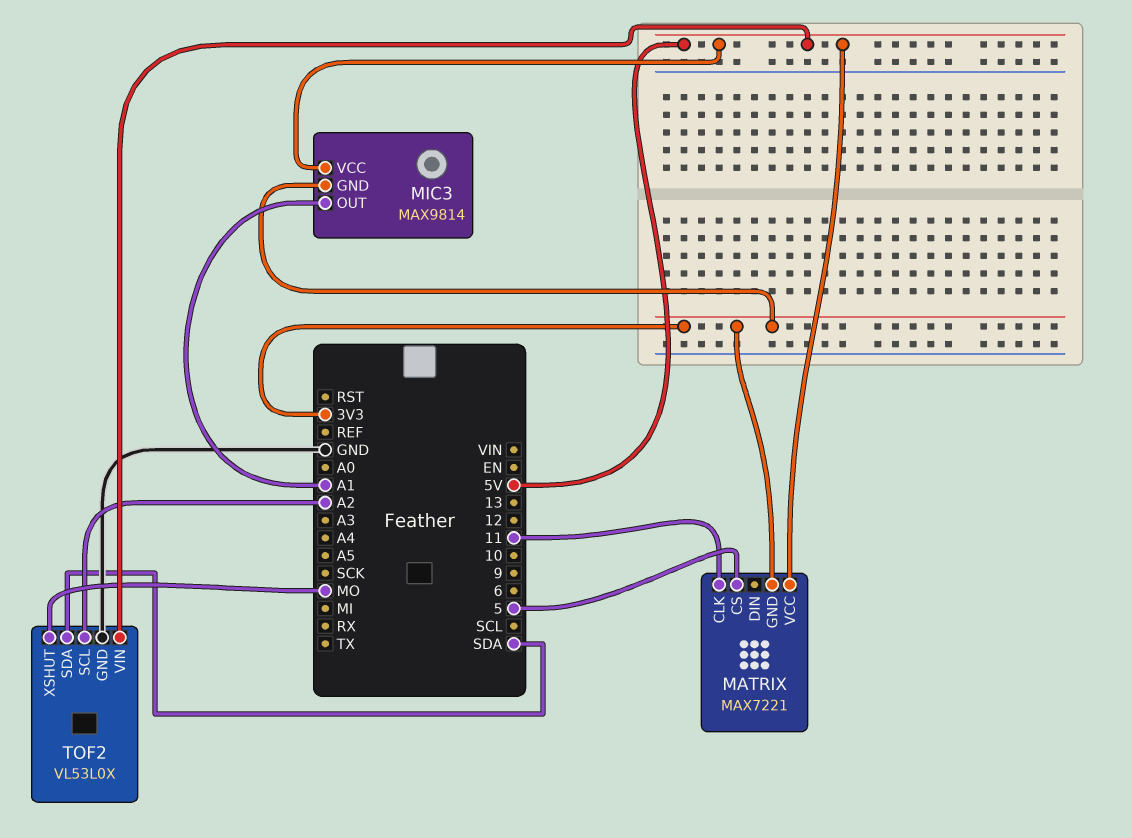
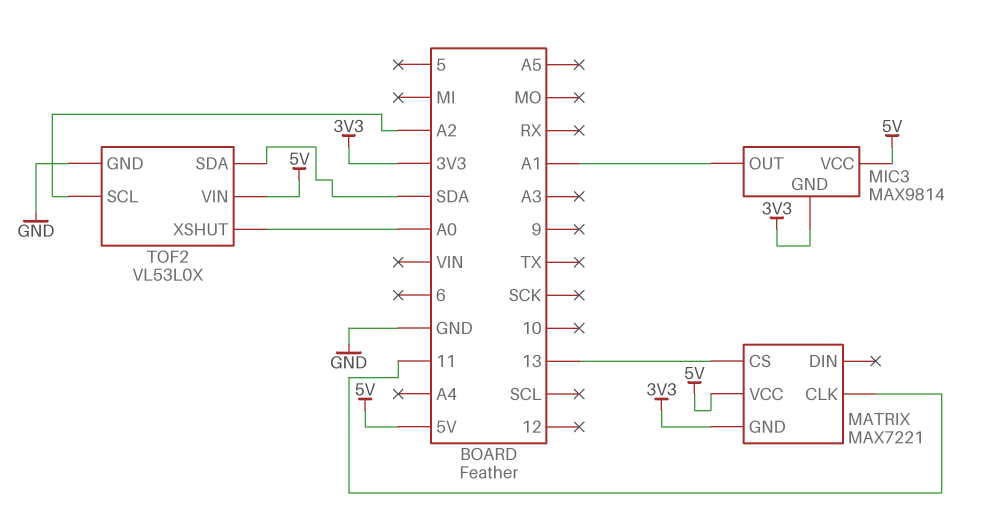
MATRIX pin CS: 5 -> 13
TOF2 pin XSHUT: MO -> A0

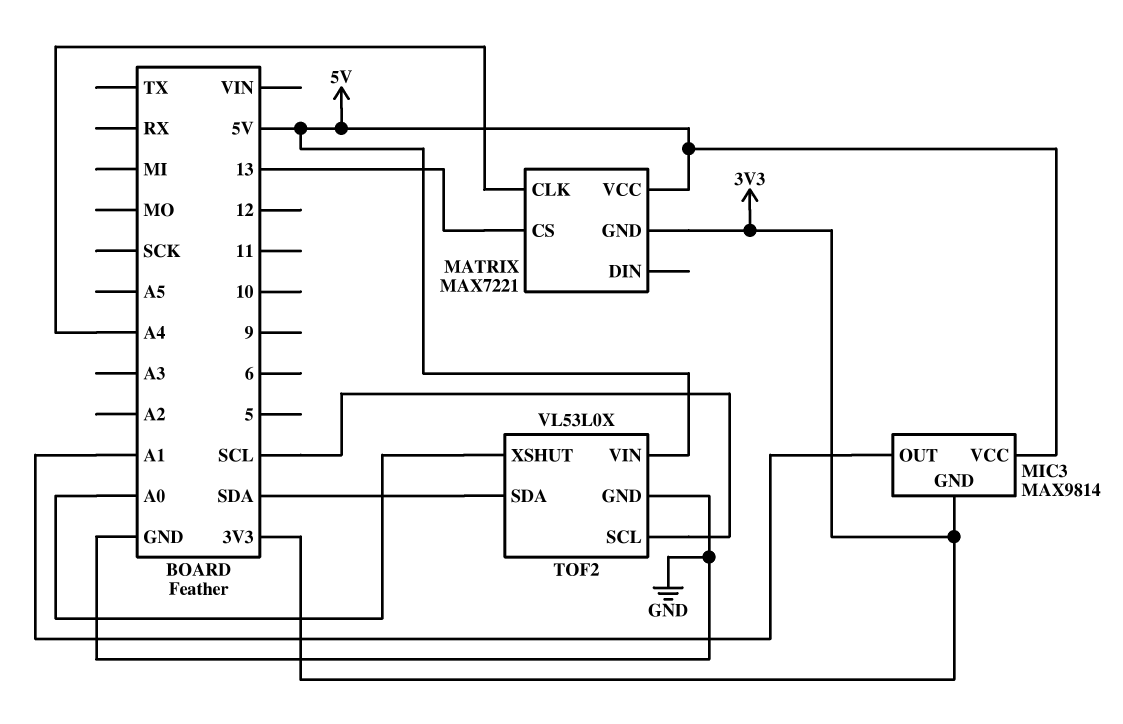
MATRIX pin CLK: 11 -> A4
TOF2 pin SCL: A2 -> SCL

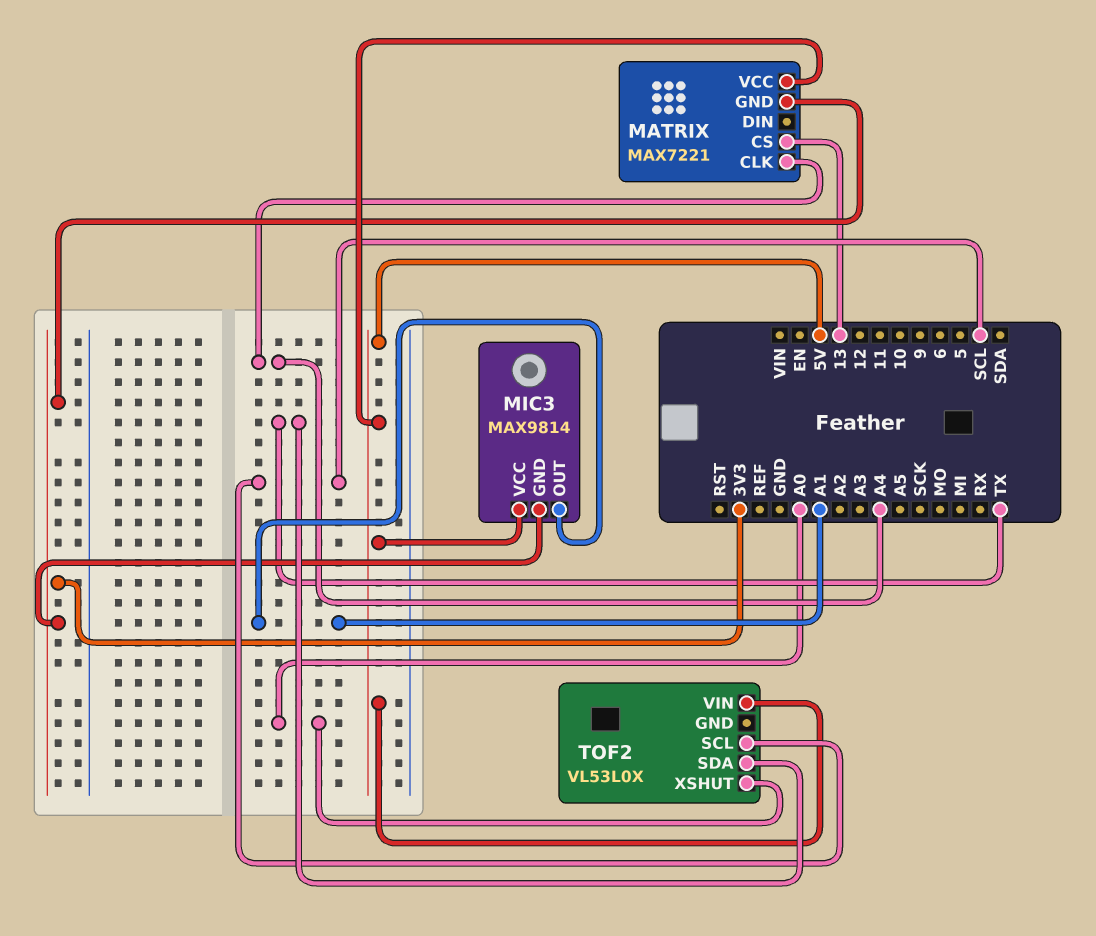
TOF2 pin GND: GND -> none
TOF2 pin SDA: SDA -> TX

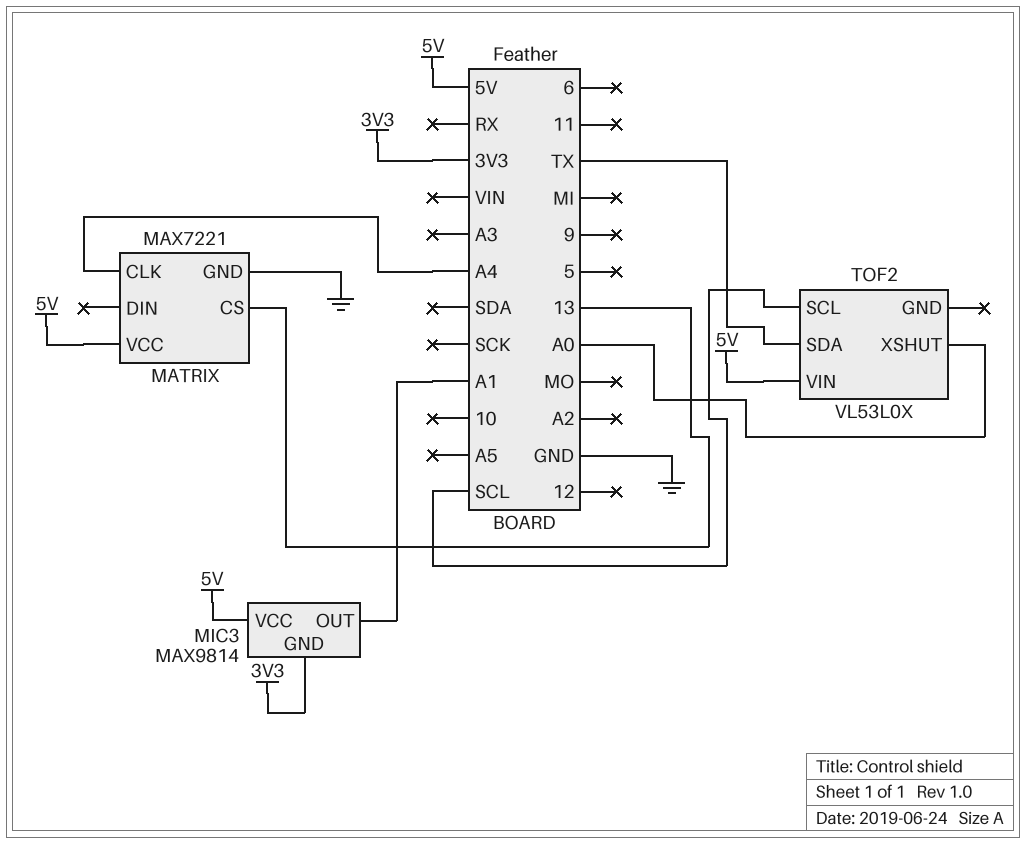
MATRIX pin GND: 3V3 -> GND

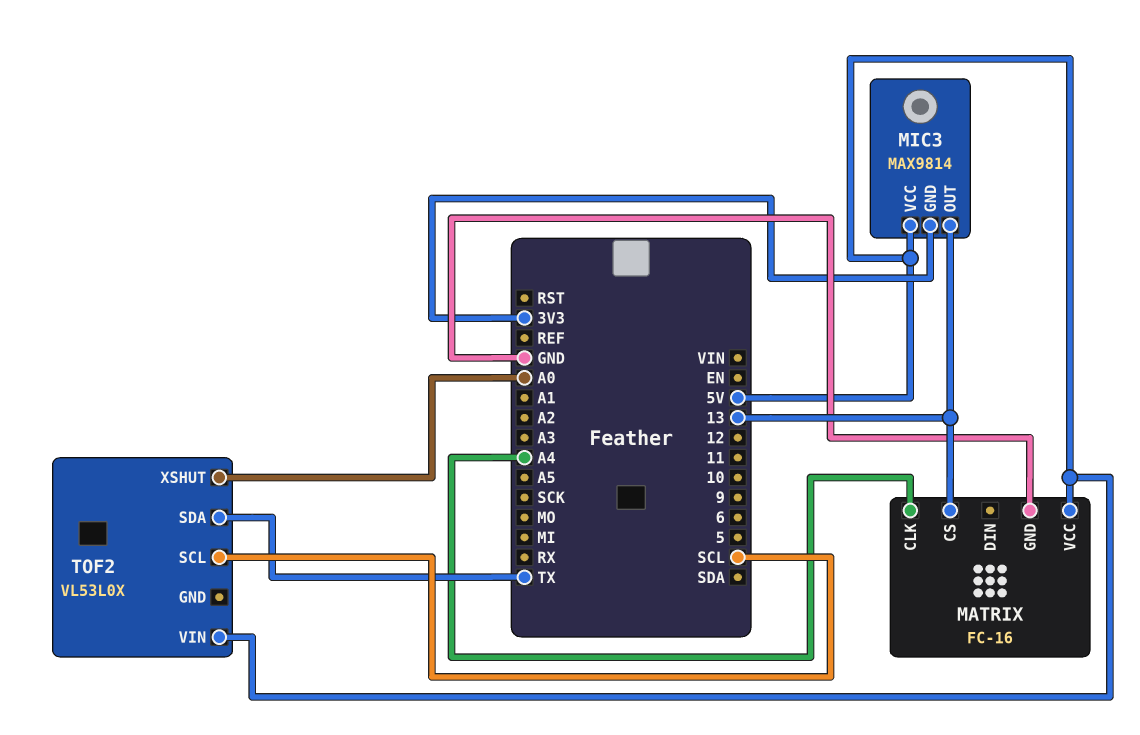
MATRIX: MAX7221 -> FC-16
MIC3 pin OUT: A1 -> 13

